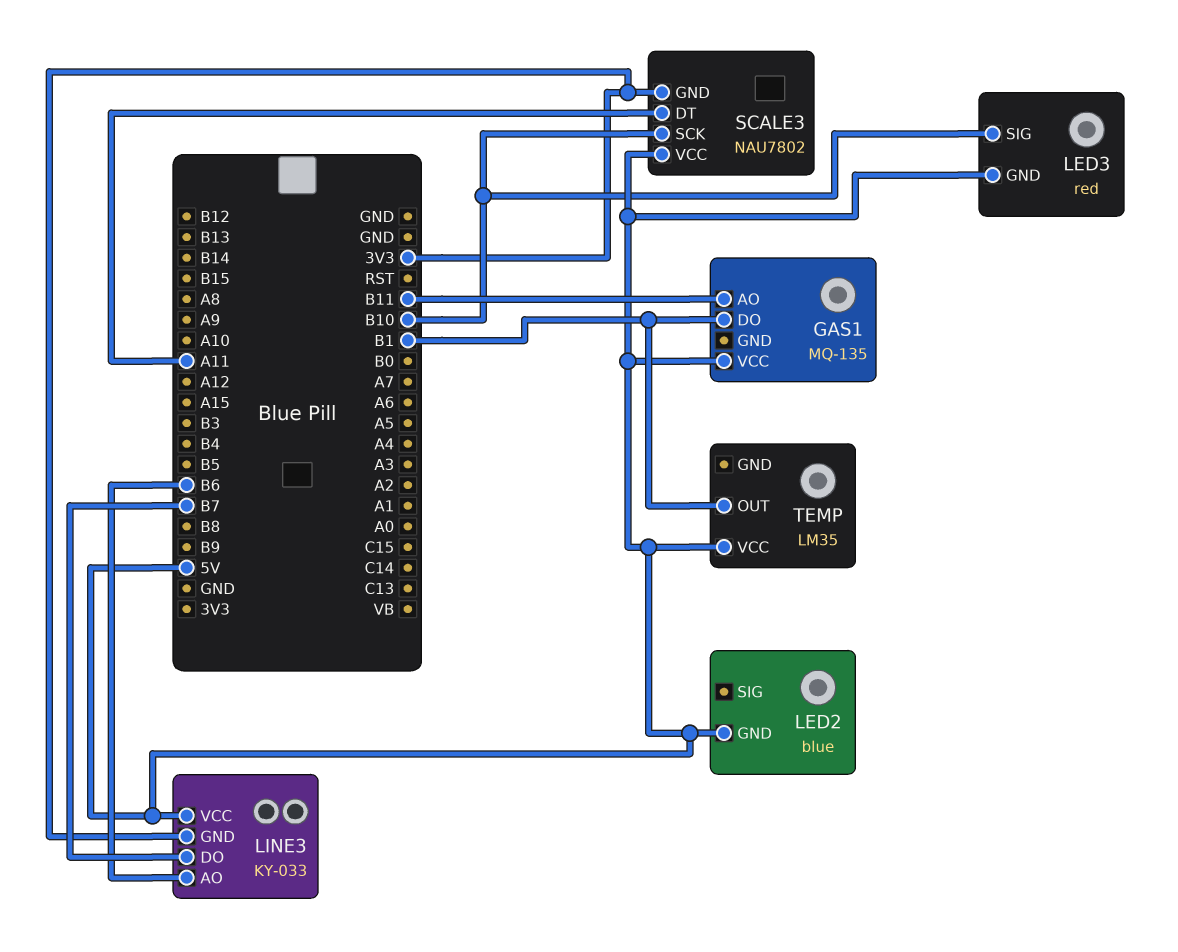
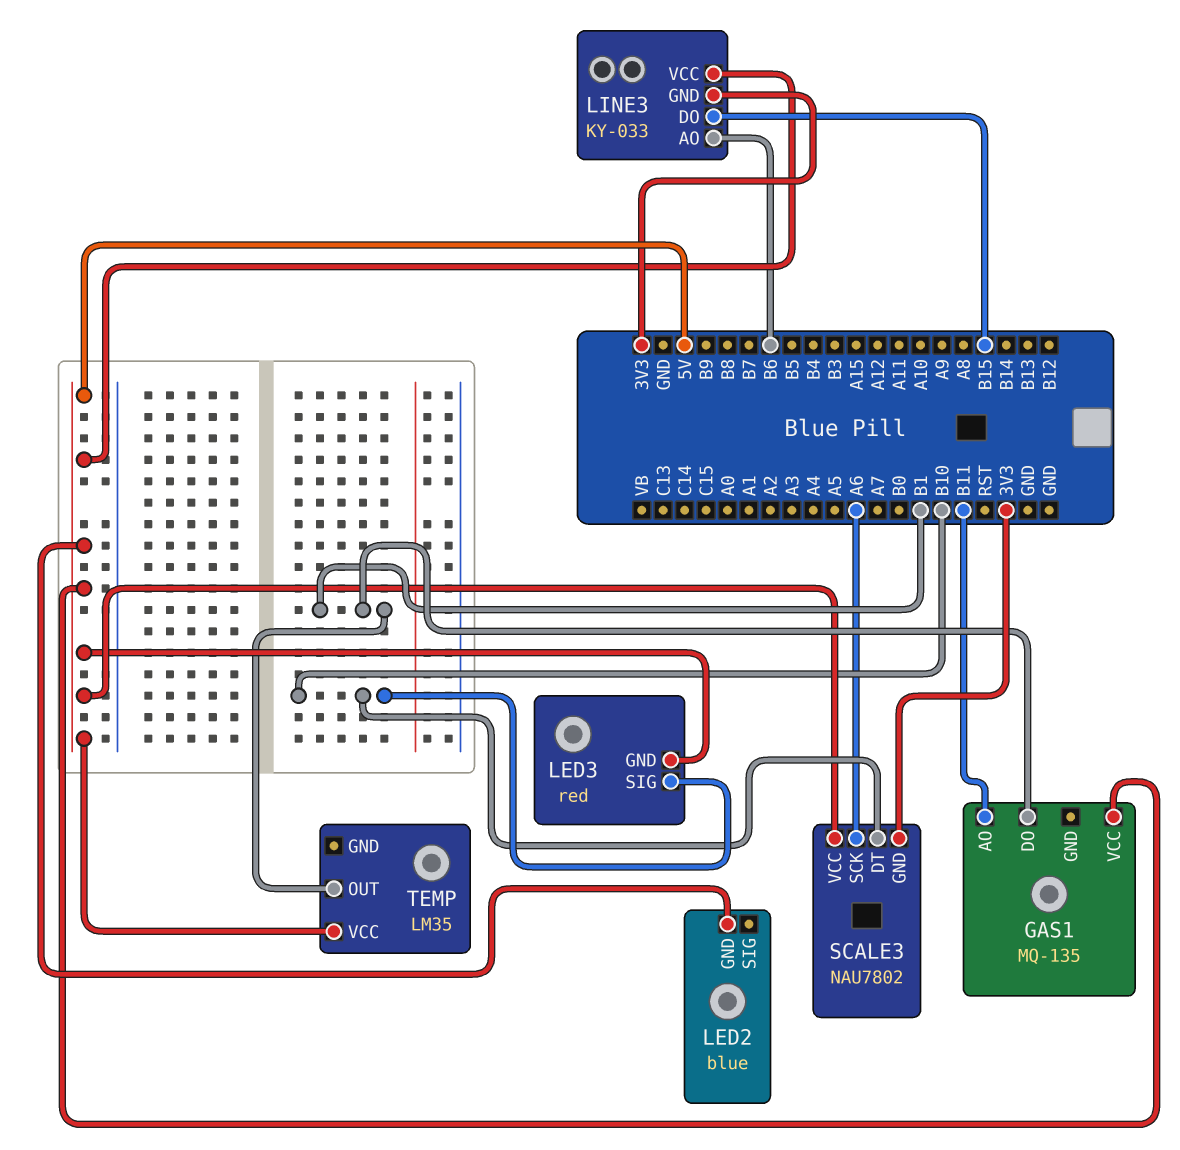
LINE3 pin DO: B7 -> B15
SCALE3 pin DT: A11 -> B10
SCALE3 pin SCK: B10 -> A6

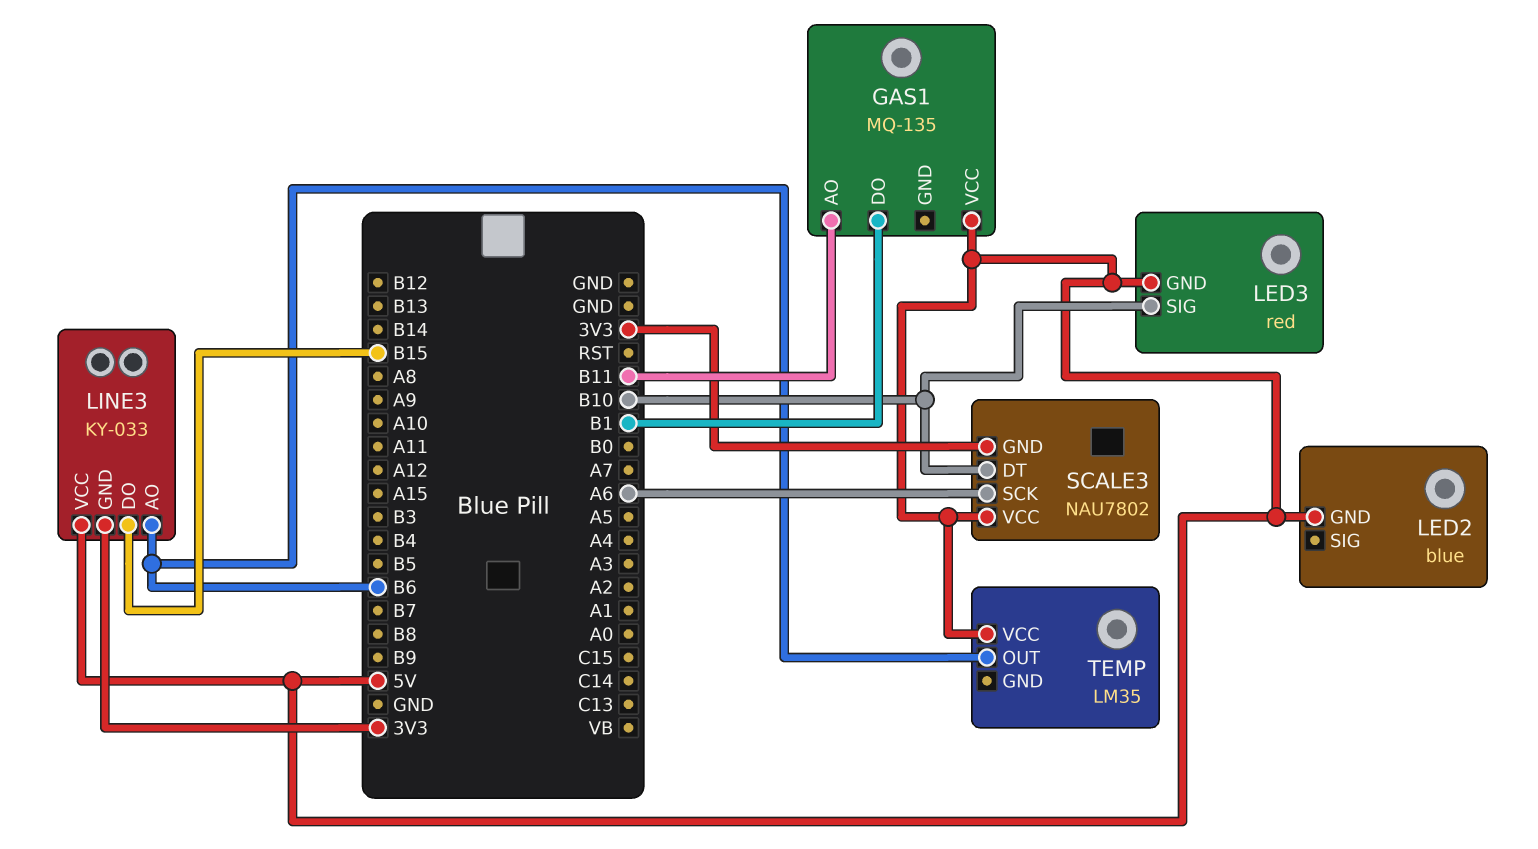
TEMP pin OUT: B1 -> B6

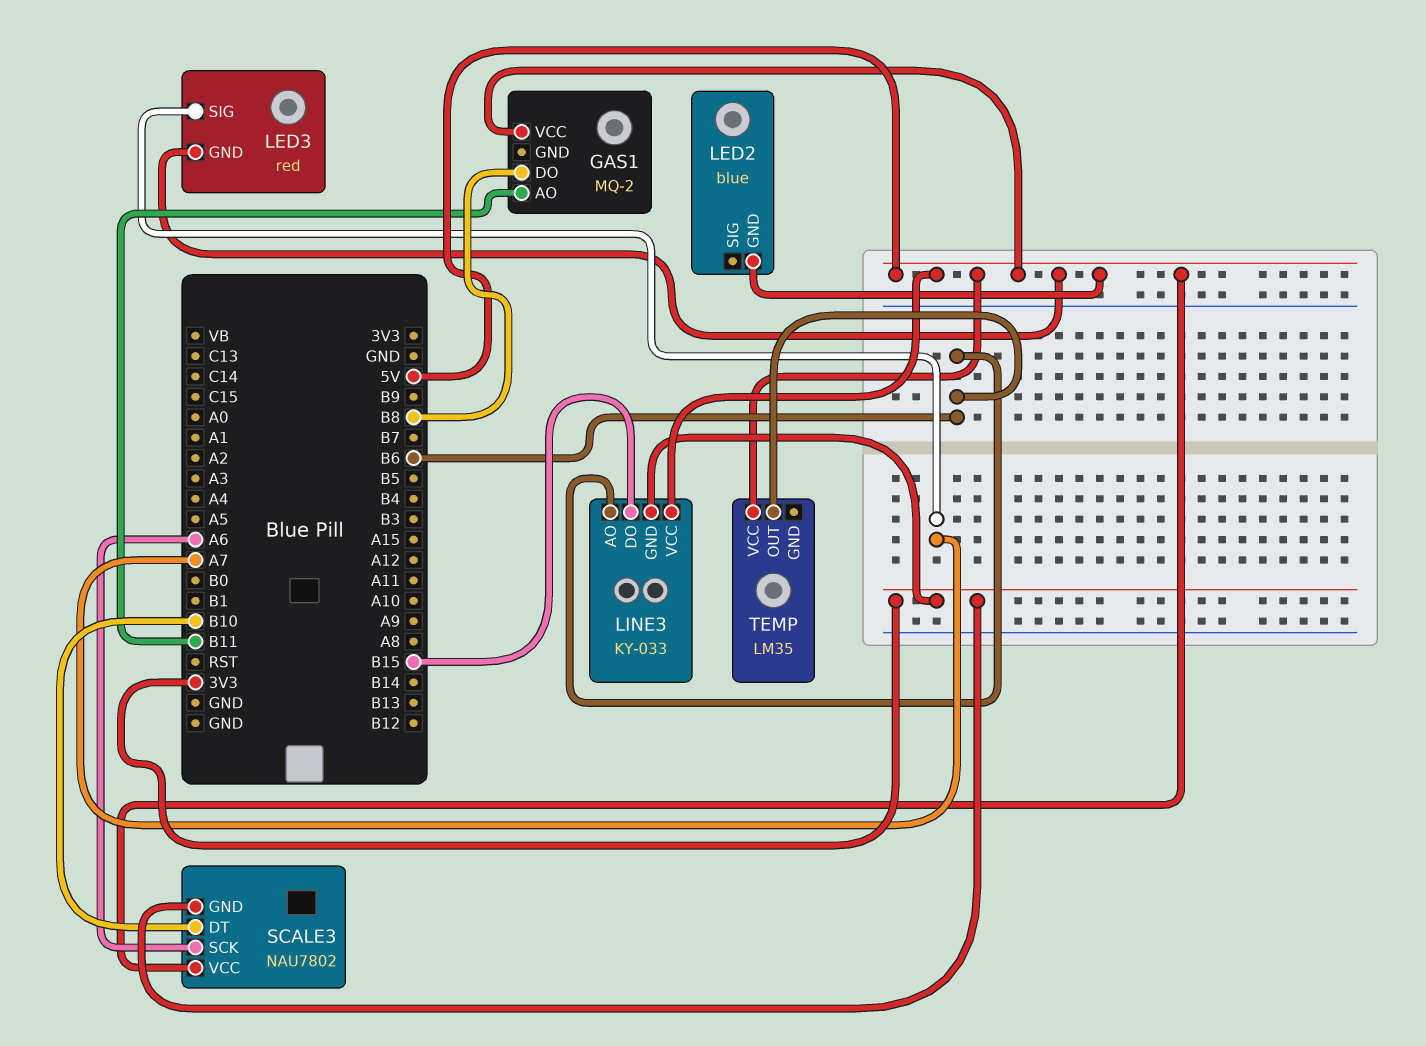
GAS1: MQ-135 -> MQ-2
GAS1 pin DO: B1 -> B8
LED3 pin SIG: B10 -> A7

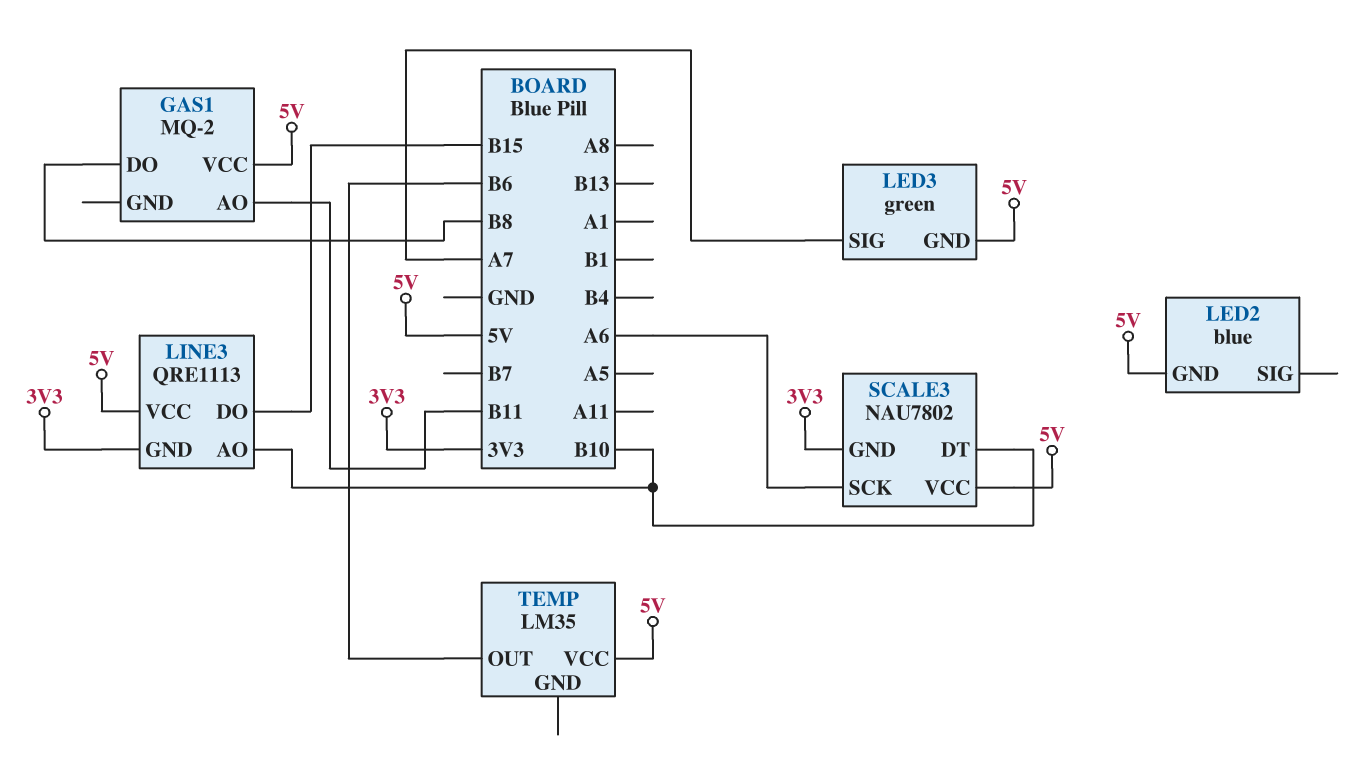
LED3: red -> green
LINE3: KY-033 -> QRE1113
LINE3 pin AO: B6 -> B10

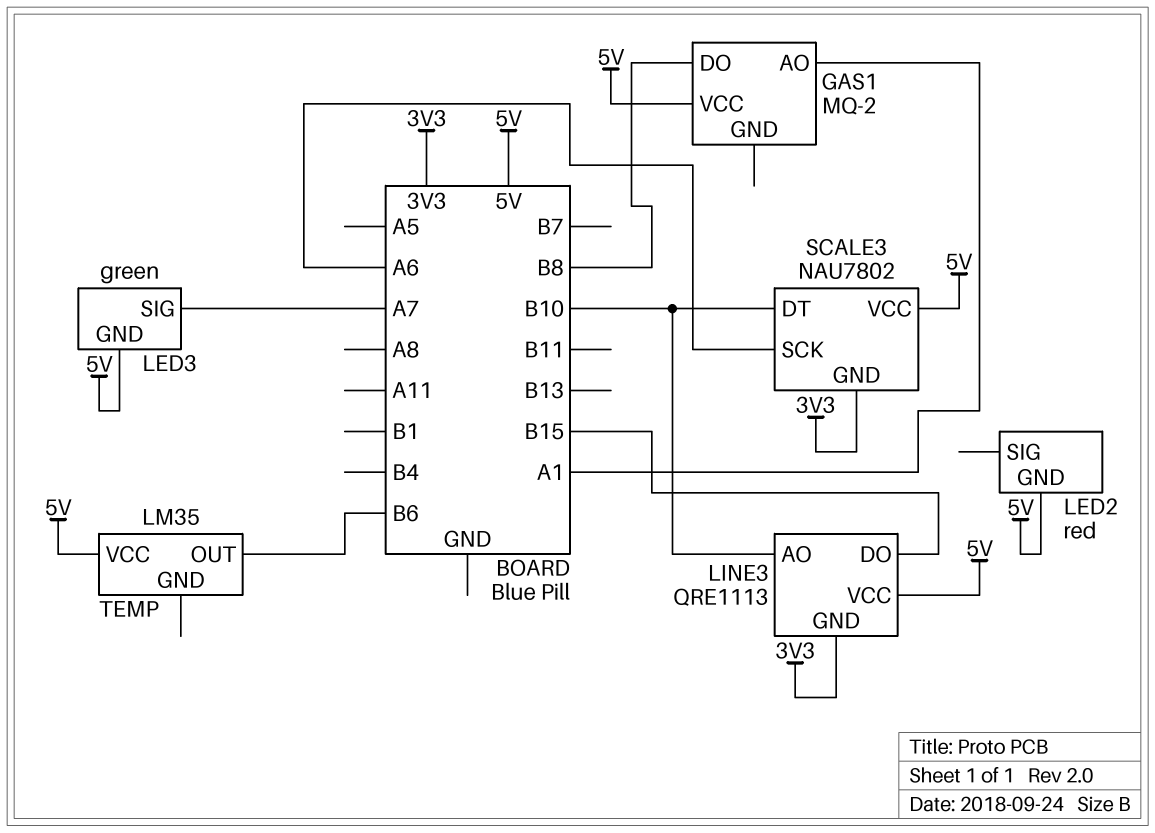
GAS1 pin AO: B11 -> A1
LED2: blue -> red

